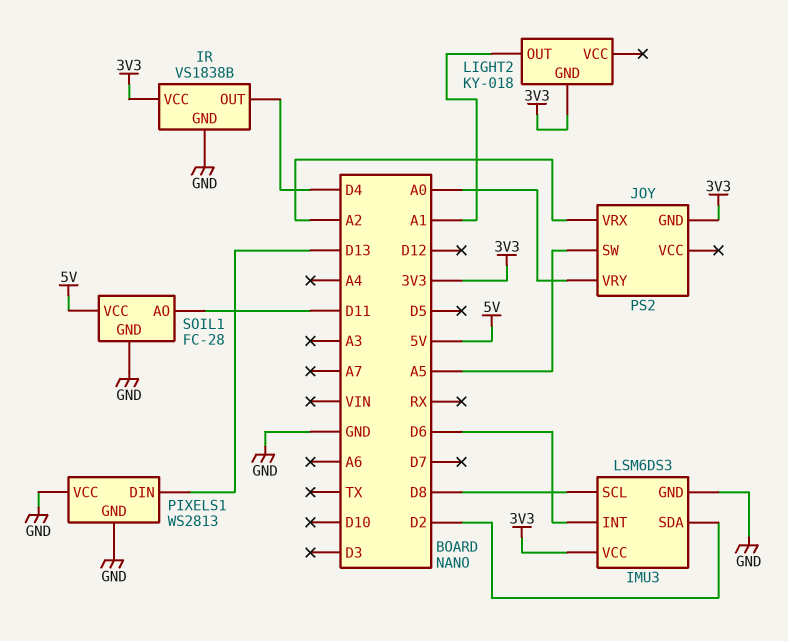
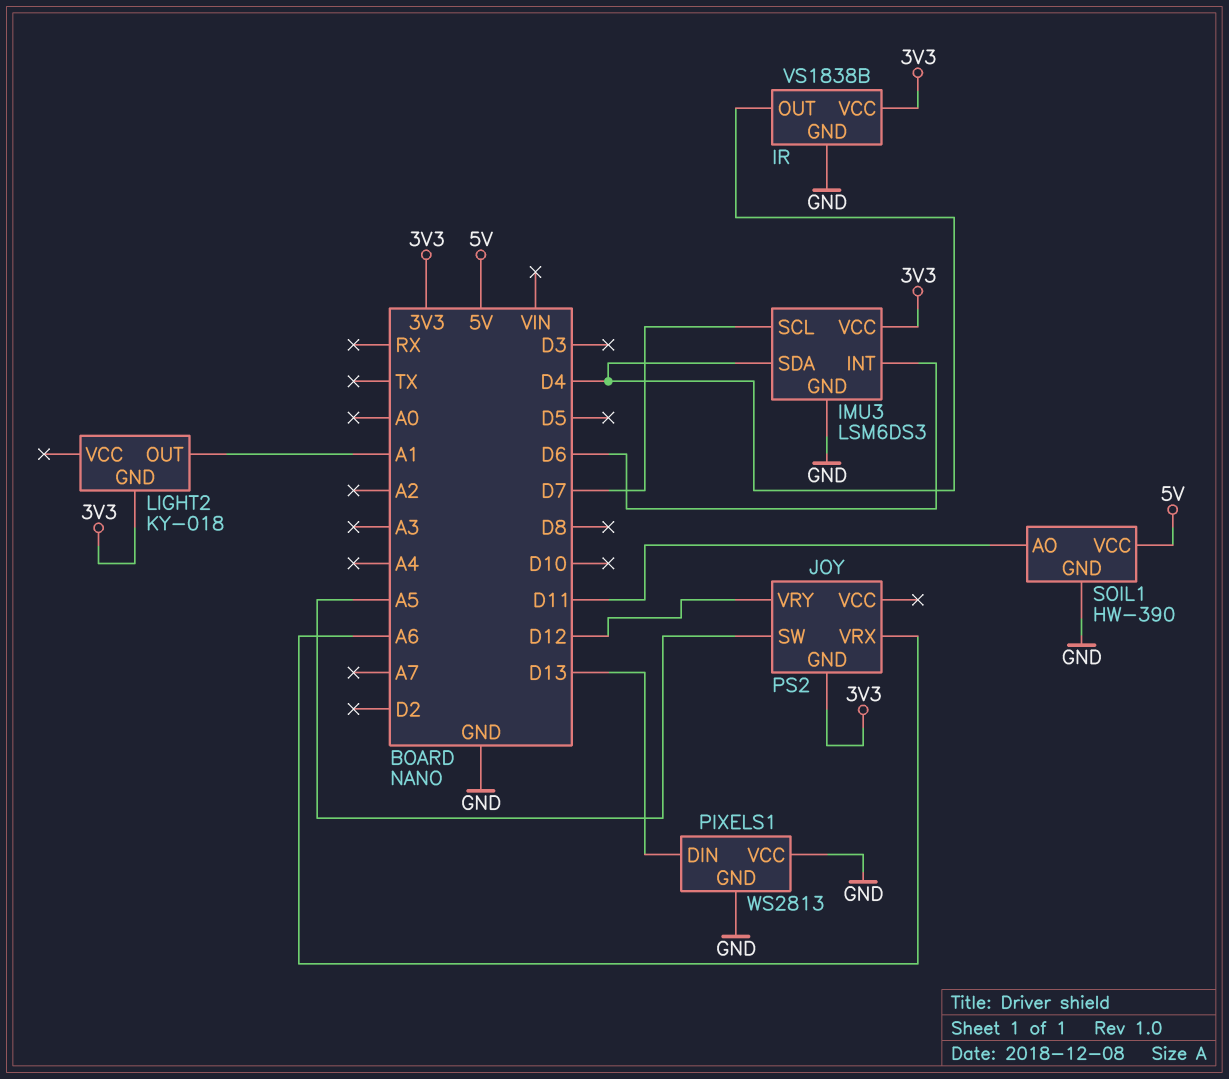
IMU3 pin SCL: D8 -> D7
IMU3 pin SDA: D2 -> D4
JOY pin VRX: A2 -> A6
JOY pin VRY: A0 -> D12
SOIL1: FC-28 -> HW-390

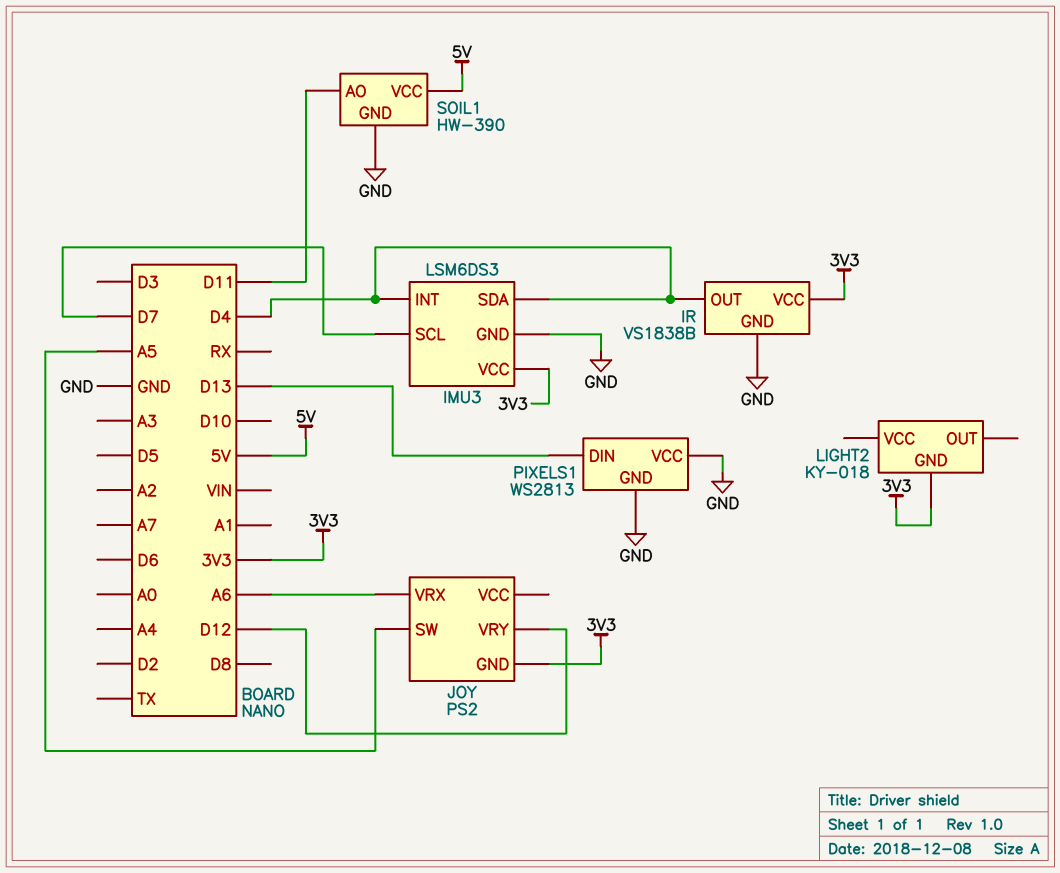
IMU3 pin INT: D6 -> D4
LIGHT2 pin OUT: A1 -> none

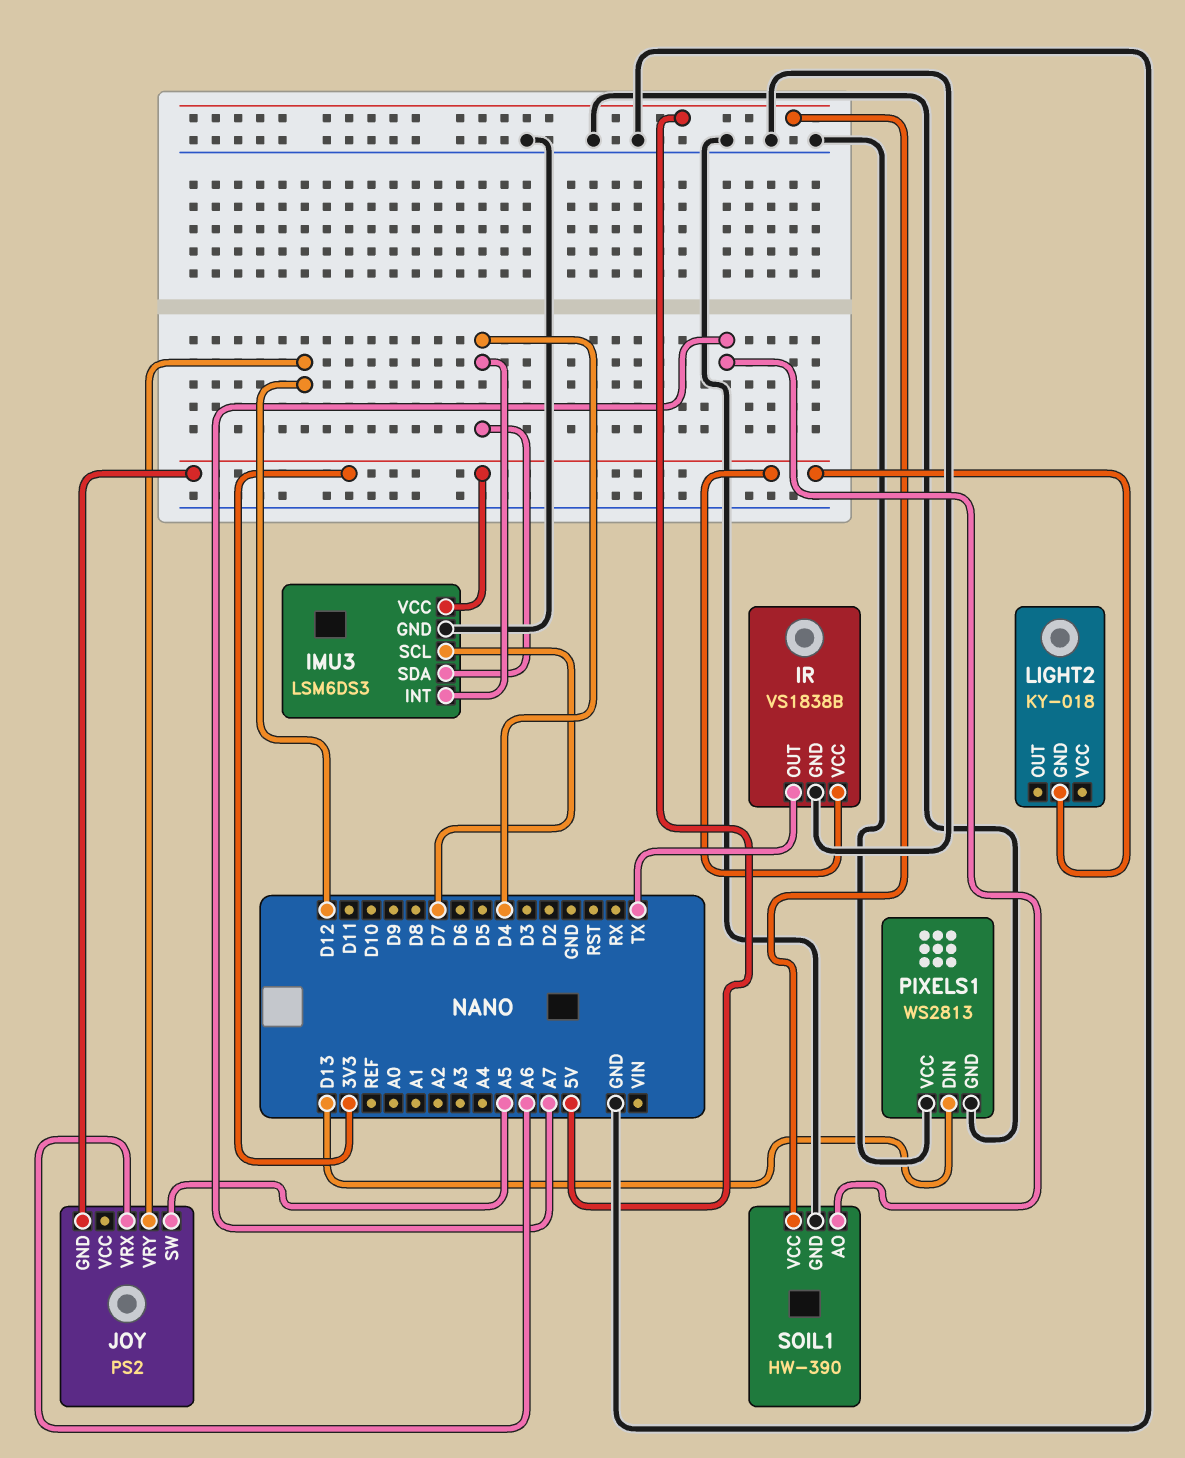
IR pin OUT: D4 -> TX
SOIL1 pin AO: D11 -> A7

